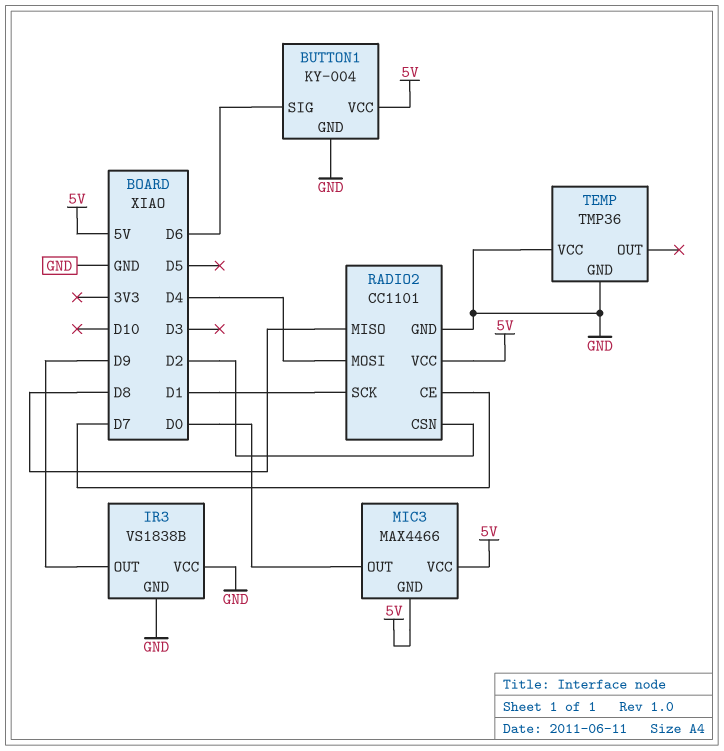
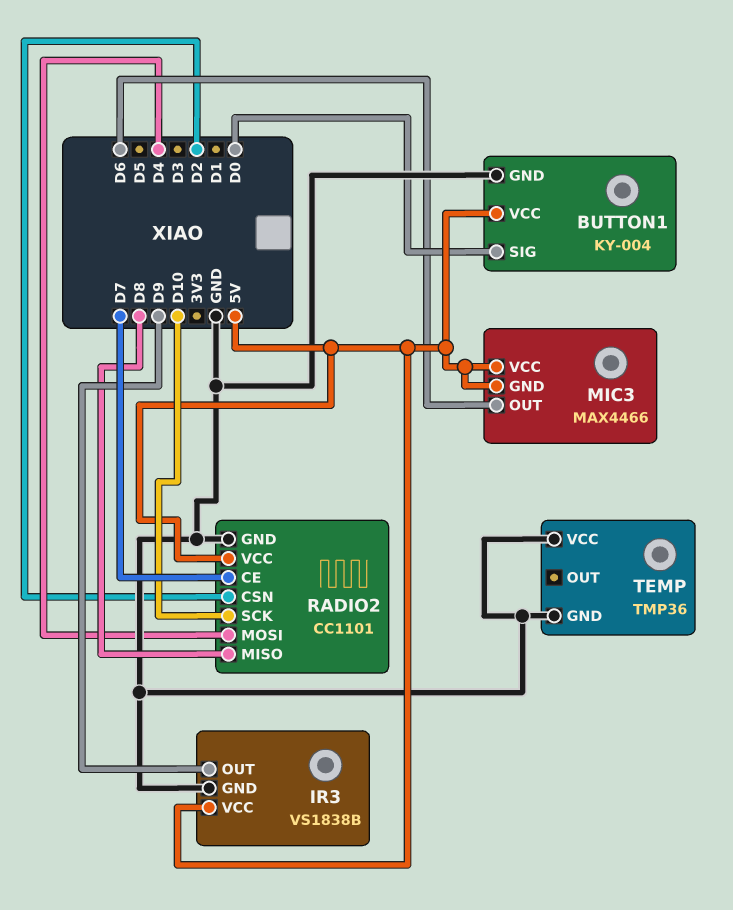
BUTTON1 pin SIG: D6 -> D0
IR3 pin VCC: GND -> 5V
MIC3 pin OUT: D0 -> D6
RADIO2 pin SCK: D1 -> D10

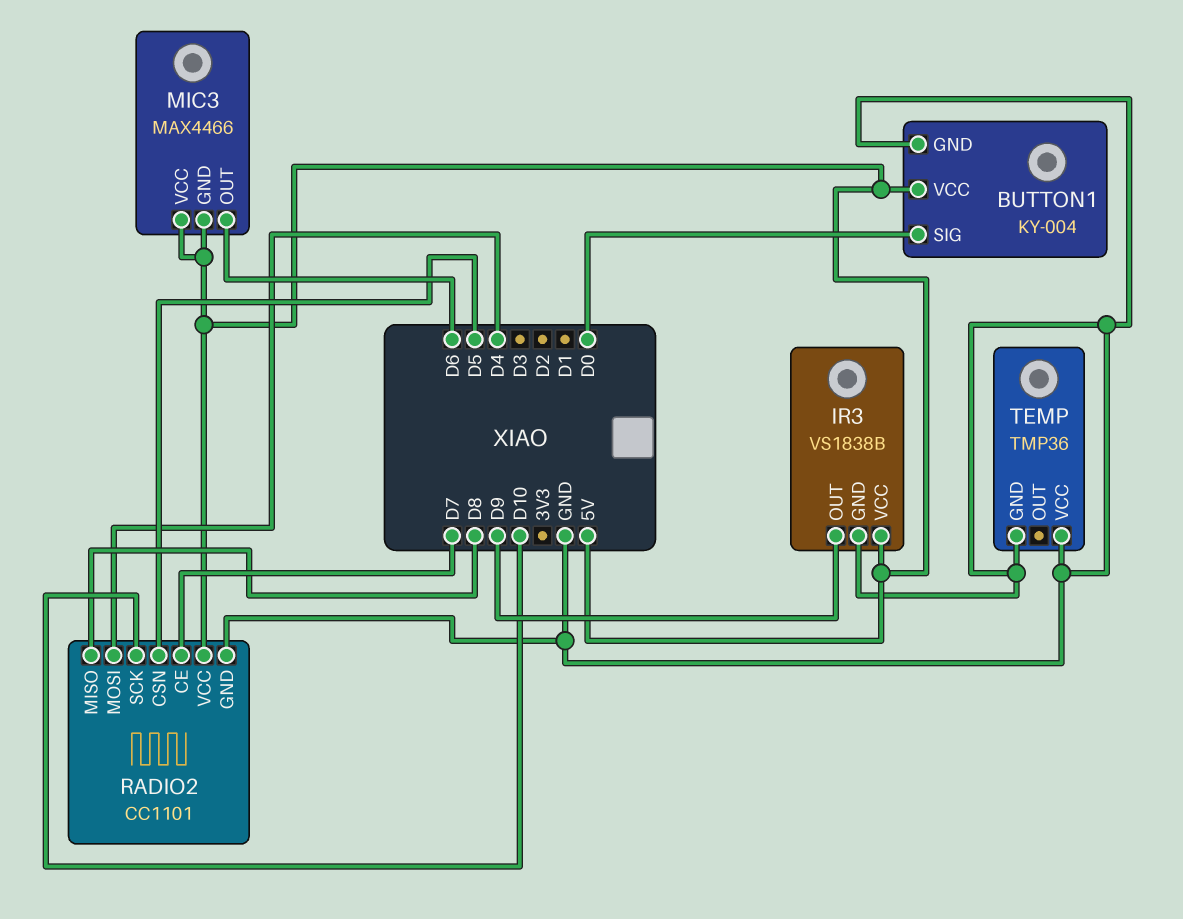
RADIO2 pin CSN: D2 -> D5

